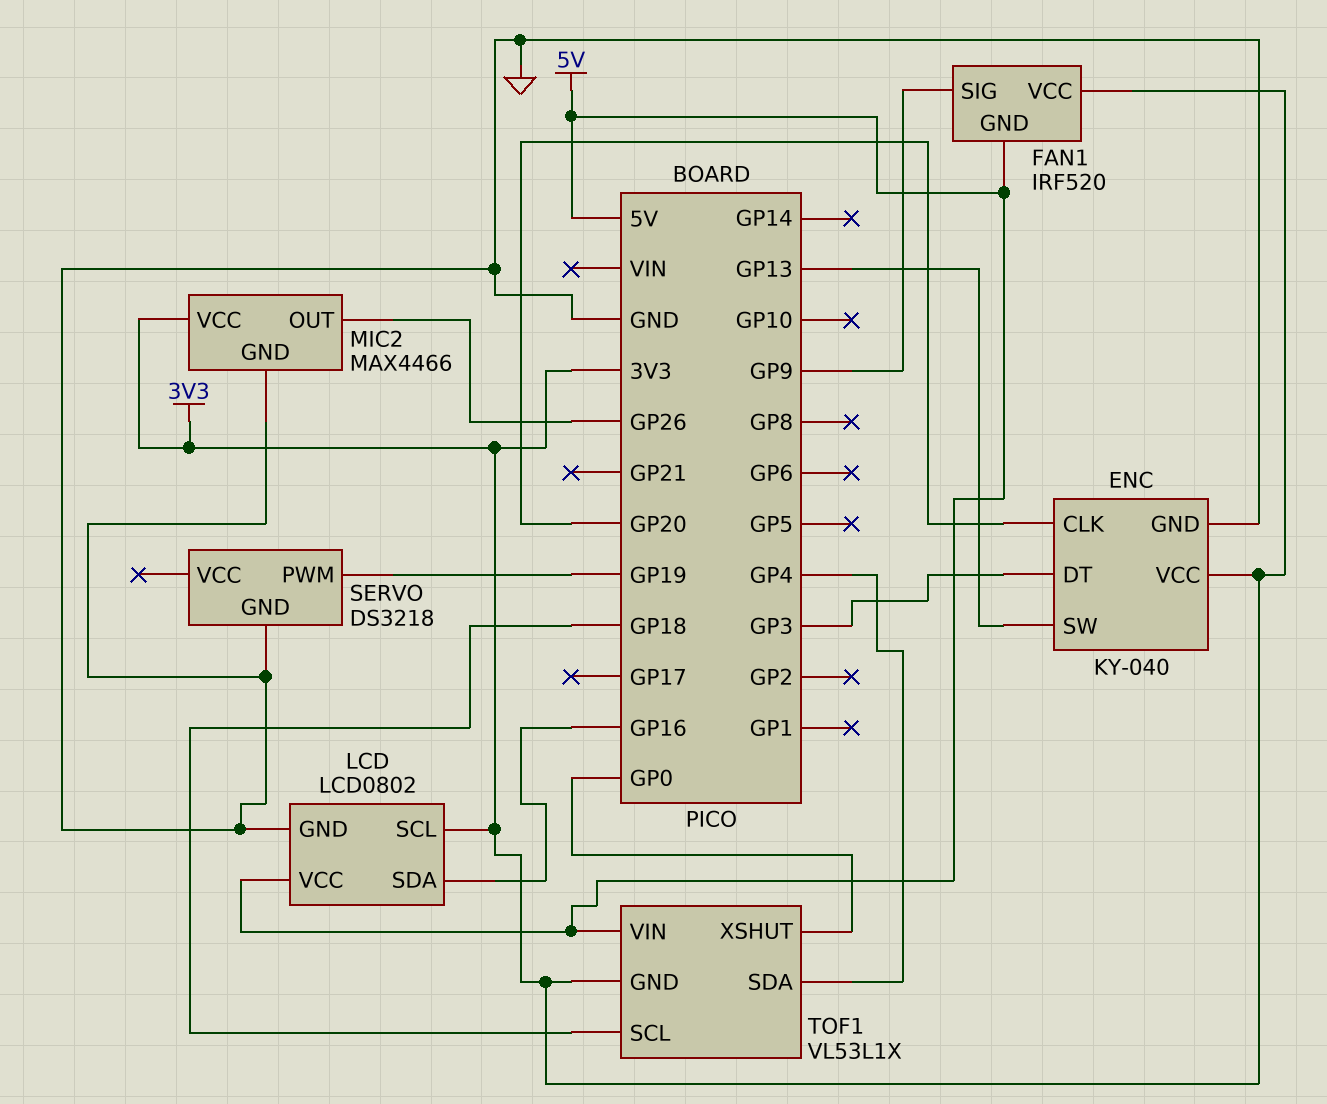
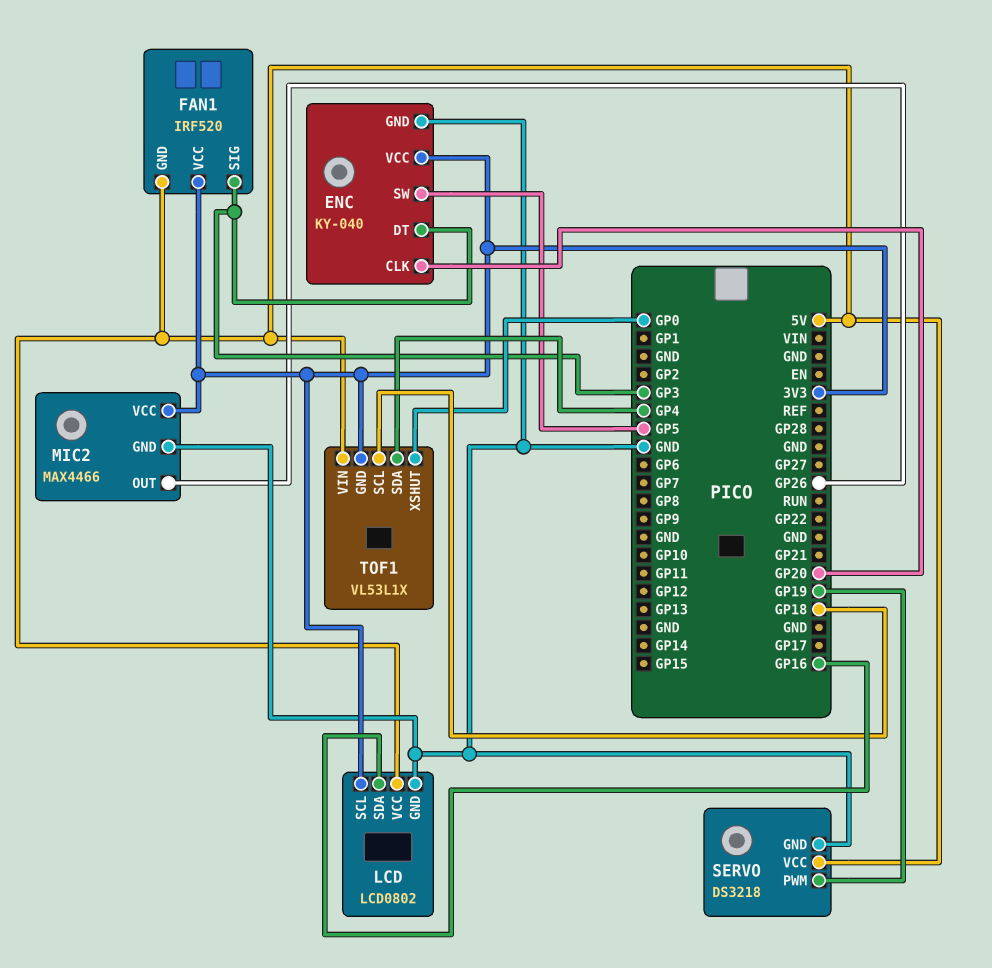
ENC pin SW: GP13 -> GP5
FAN1 pin SIG: GP9 -> GP3
SERVO pin VCC: none -> 5V

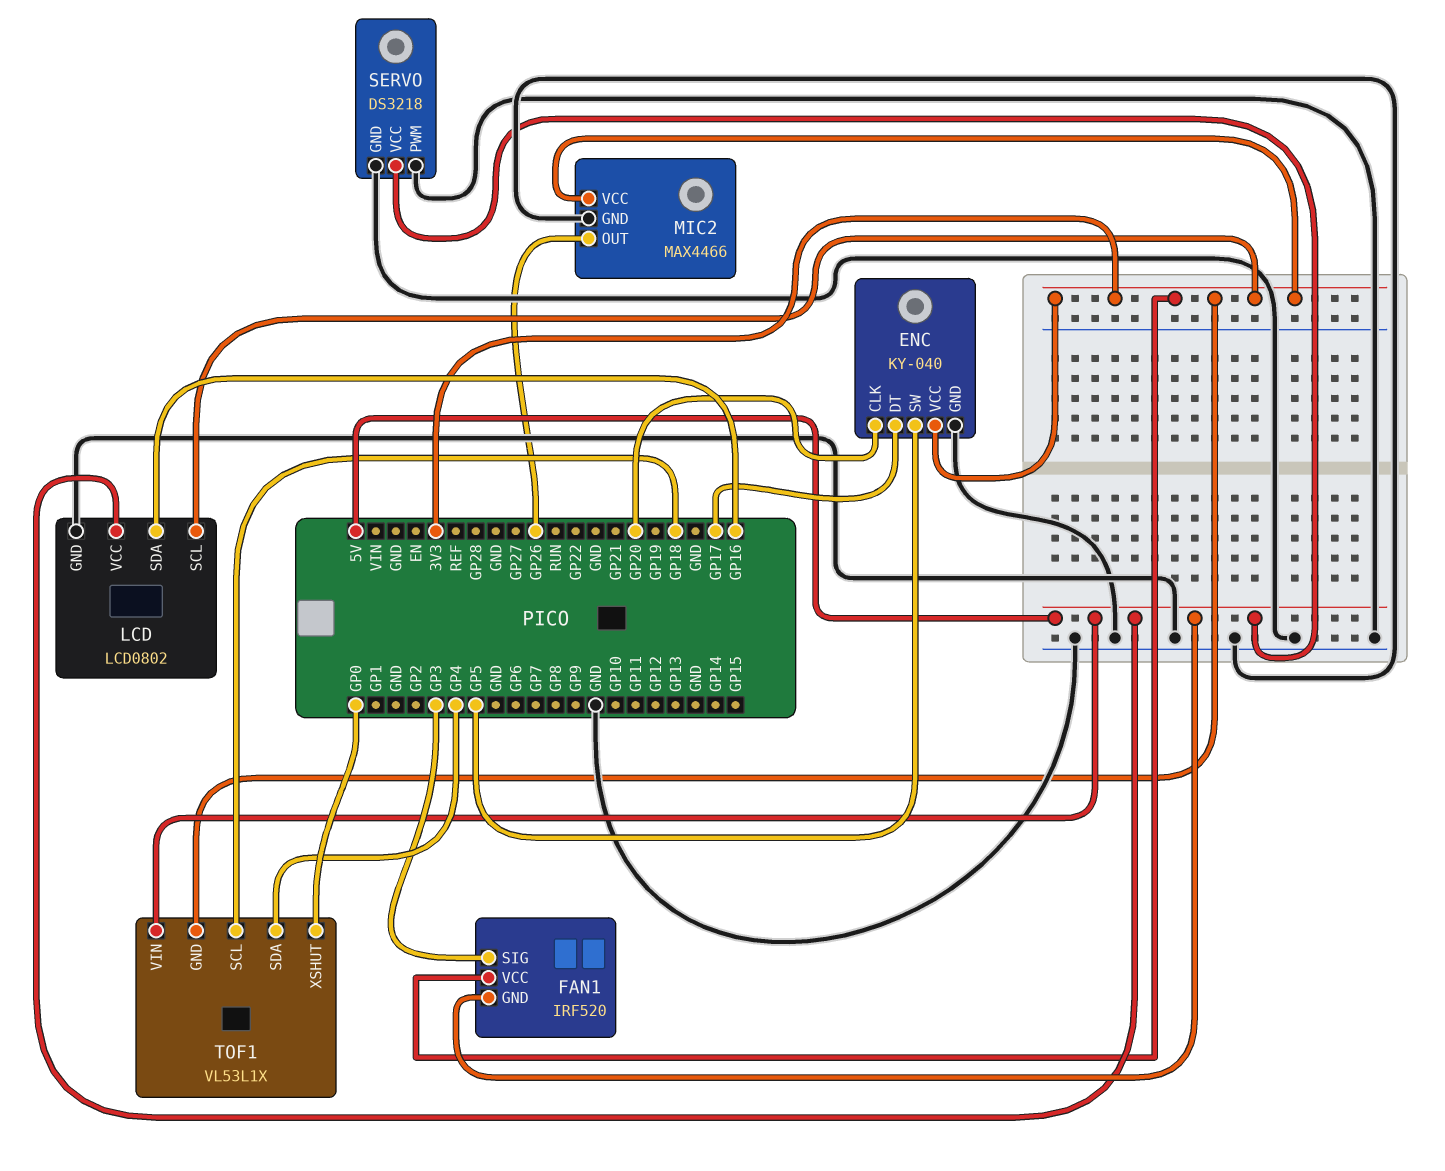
ENC pin DT: GP3 -> GP17
SERVO pin PWM: GP19 -> GND

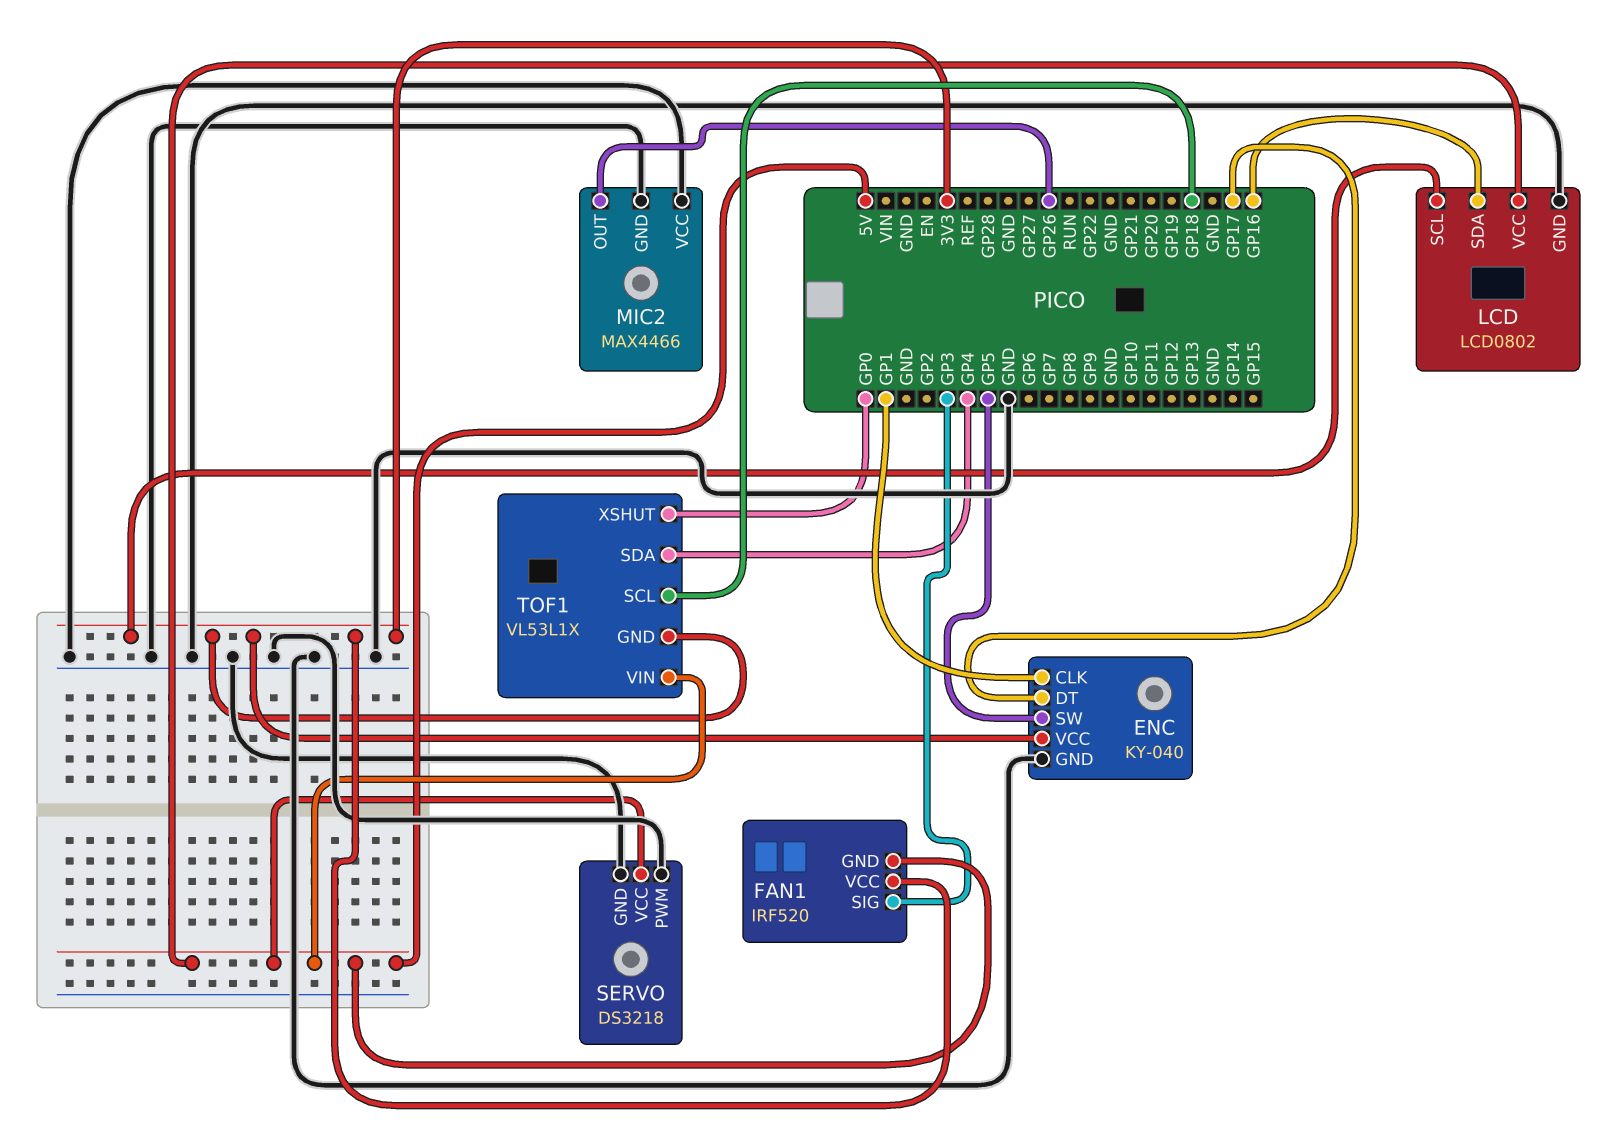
ENC pin CLK: GP20 -> GP1
MIC2 pin VCC: 3V3 -> GND

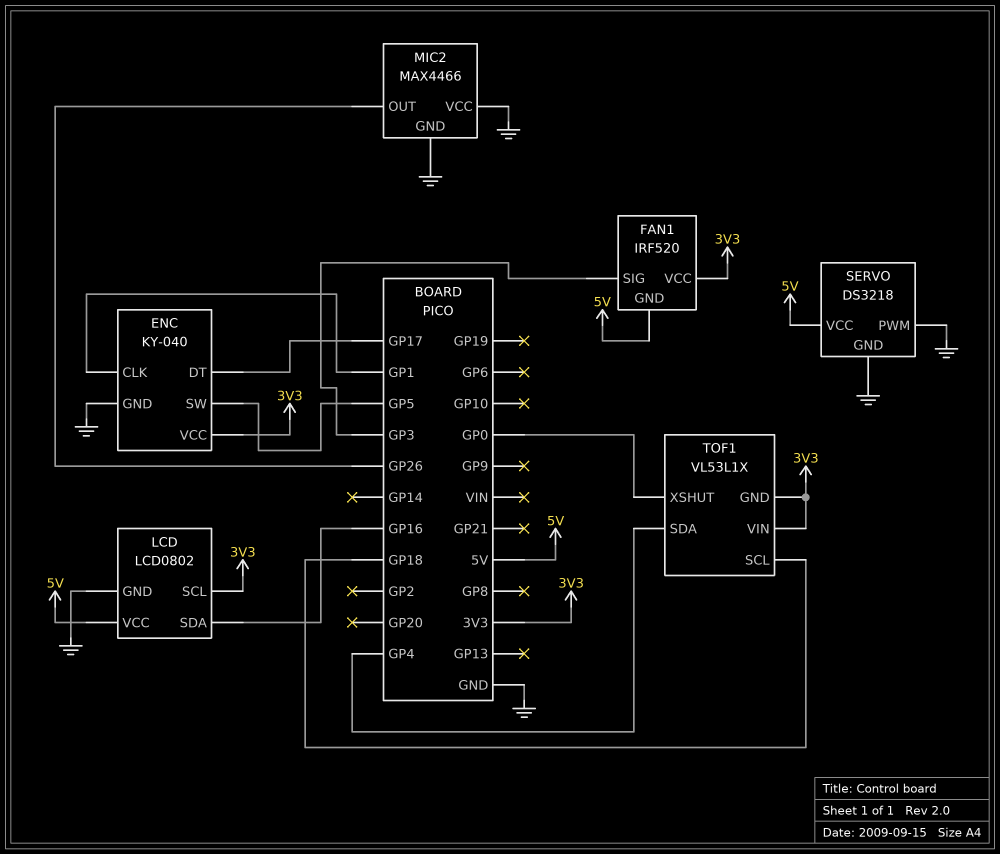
TOF1 pin VIN: 5V -> 3V3

